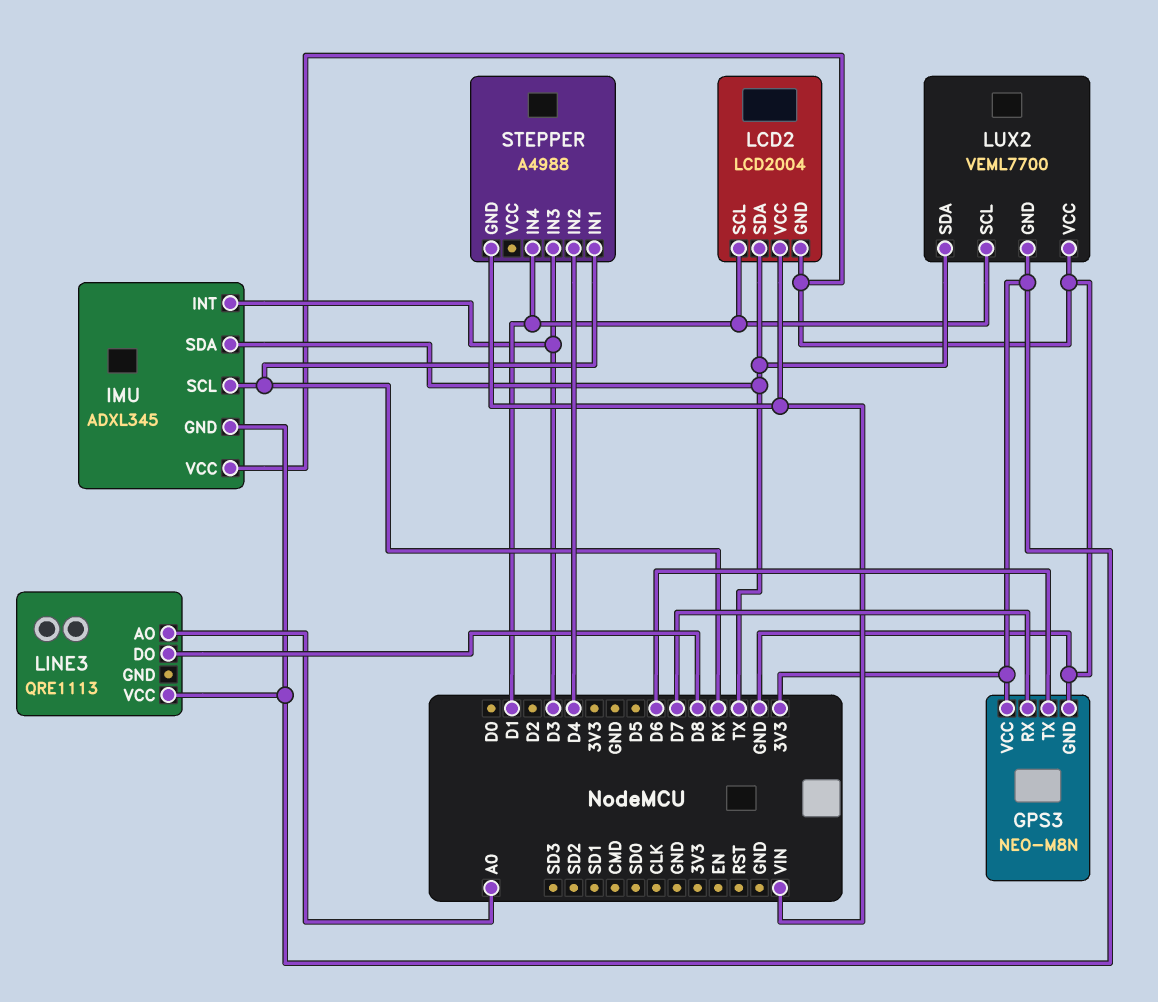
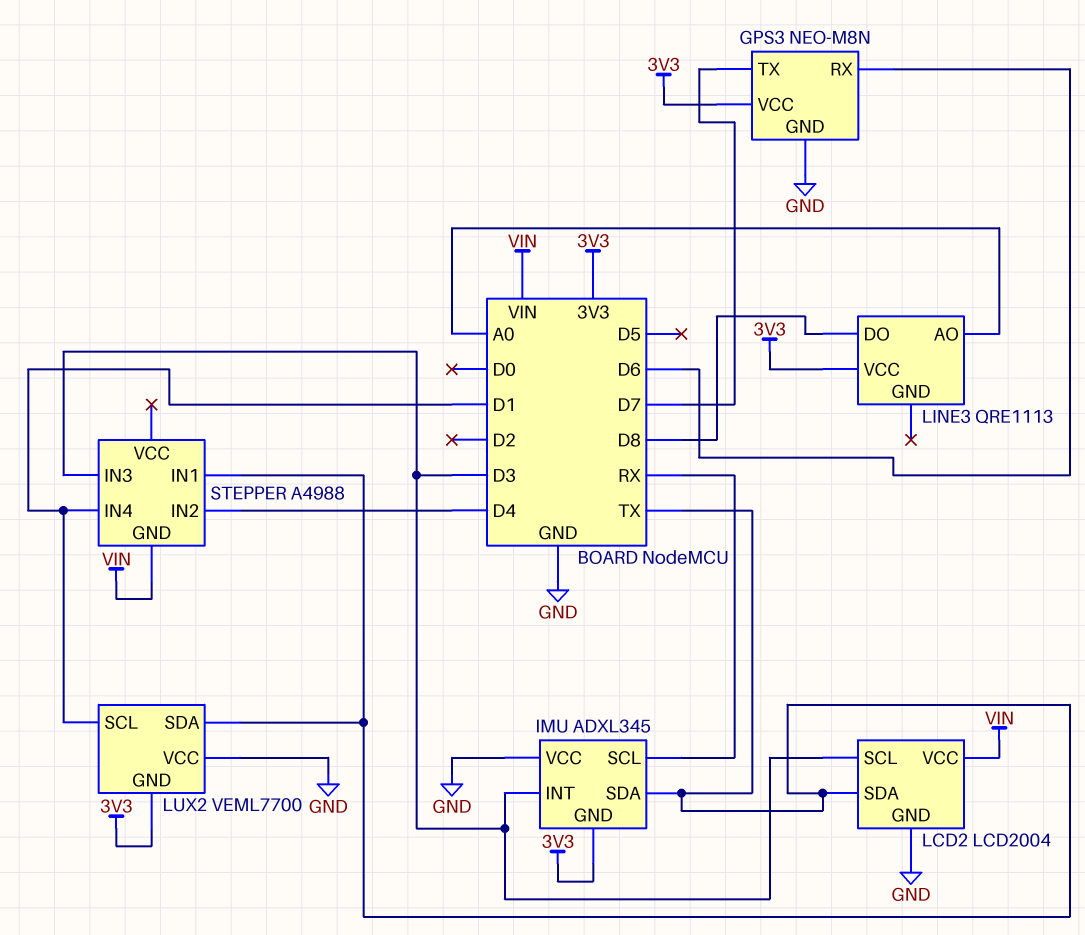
GPS3 pin RX: D7 -> D6
GPS3 pin TX: D6 -> D7
LCD2 pin SCL: D1 -> D3
STEPPER pin IN1: RX -> TX

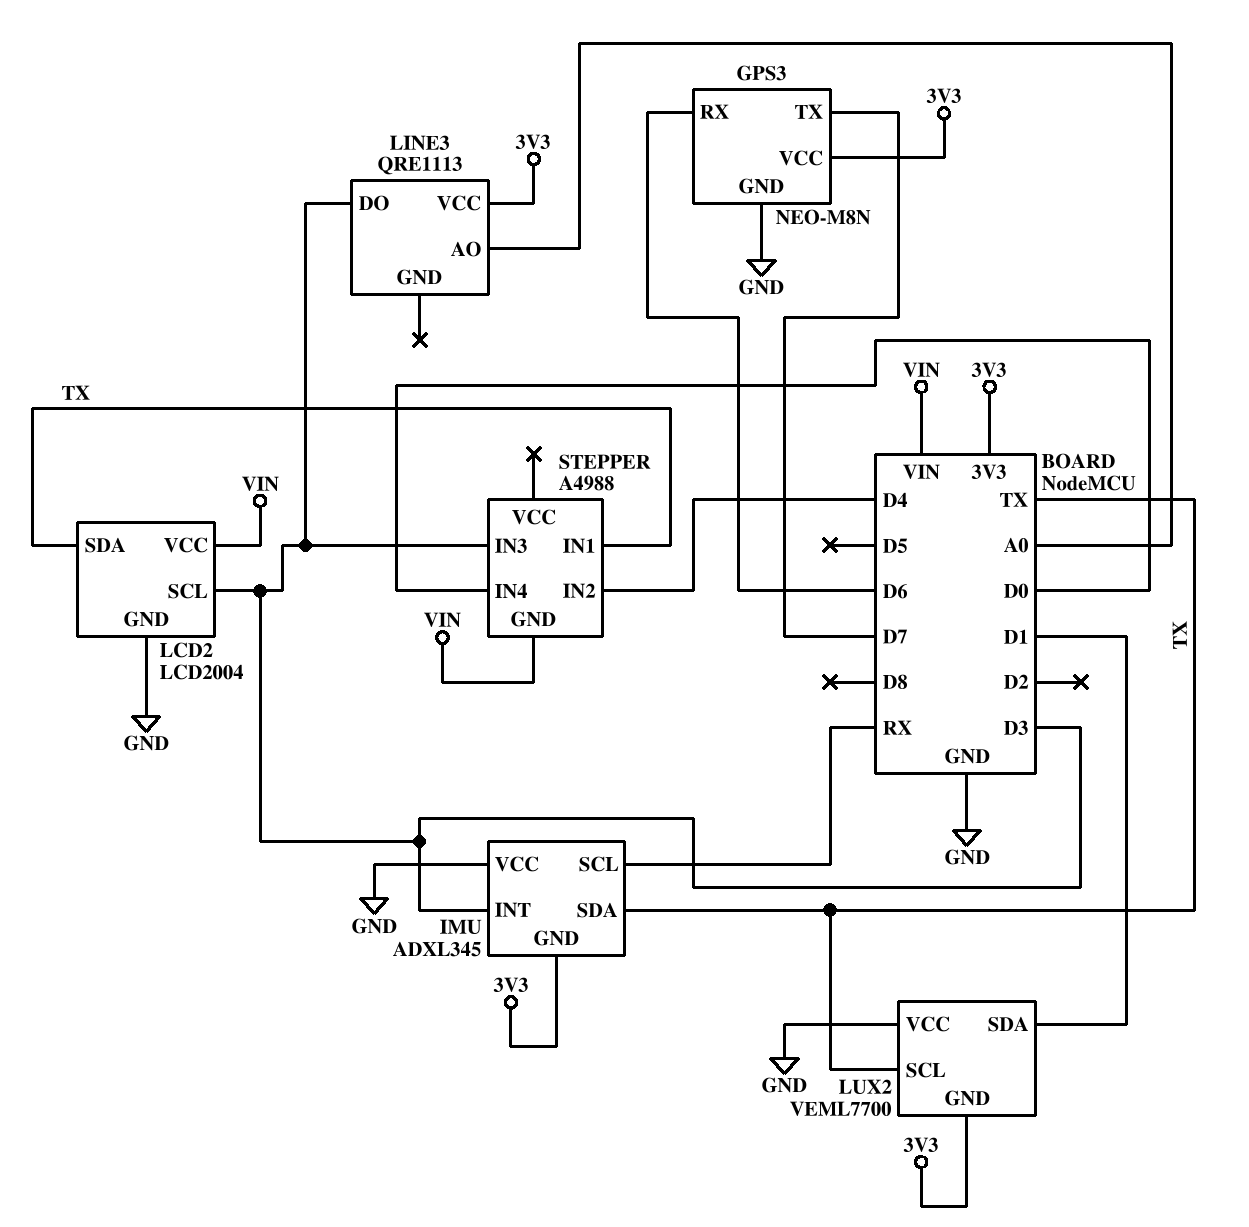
LINE3 pin DO: D8 -> D3
LUX2 pin SCL: D1 -> TX
LUX2 pin SDA: TX -> D1
STEPPER pin IN4: D1 -> D0

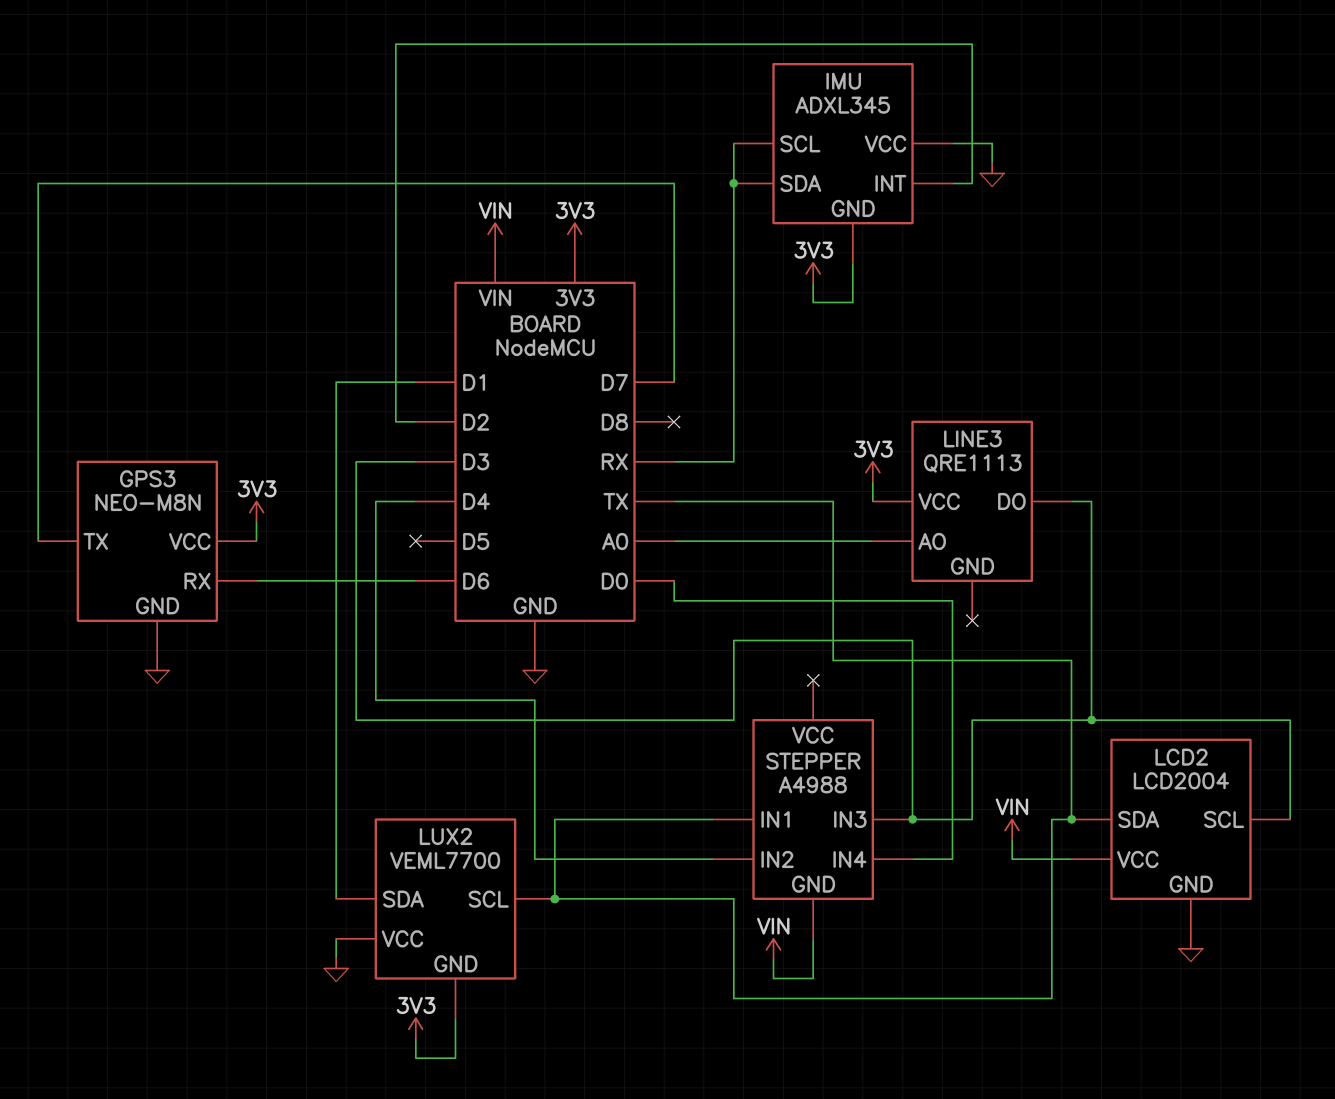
IMU pin INT: D3 -> D2
IMU pin SDA: TX -> RX

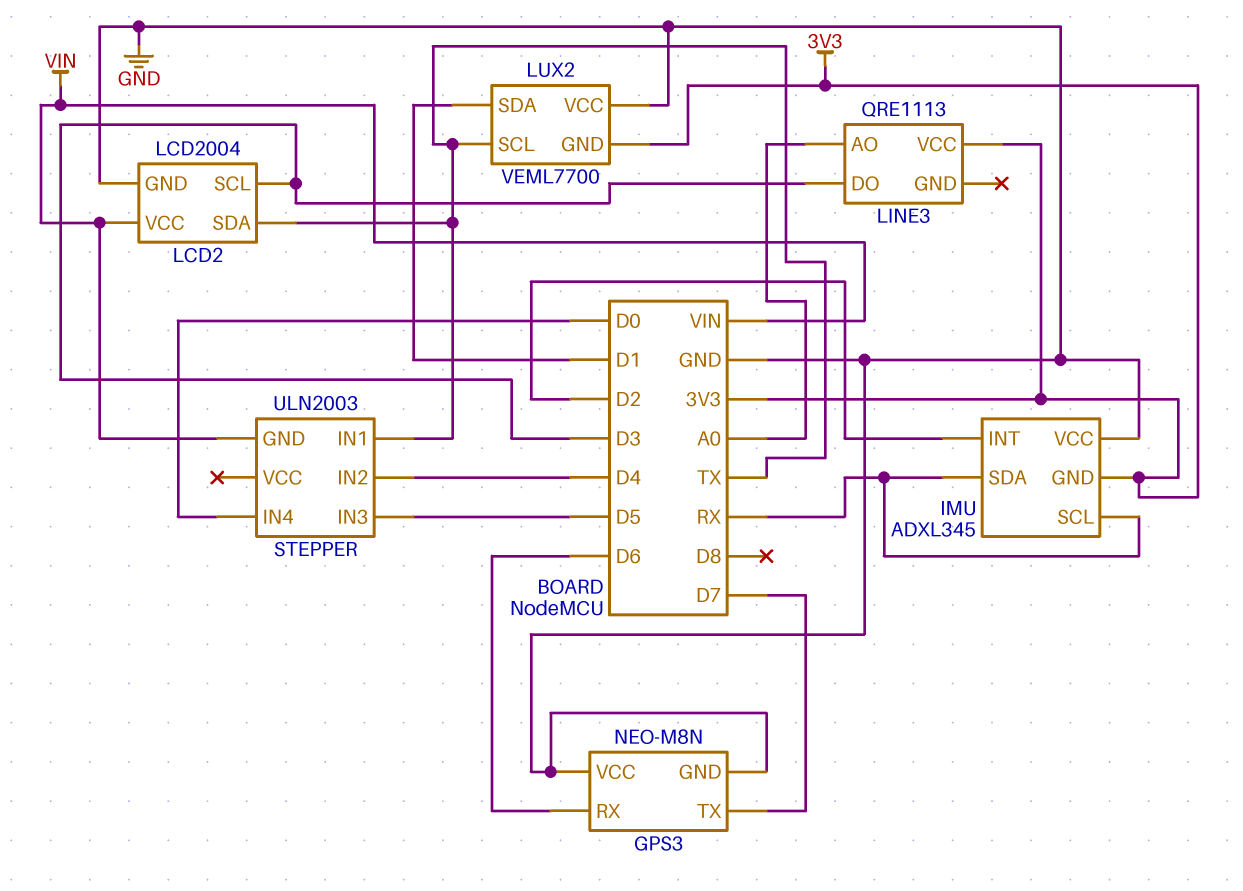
GPS3 pin VCC: 3V3 -> GND
STEPPER: A4988 -> ULN2003
STEPPER pin IN3: D3 -> D5

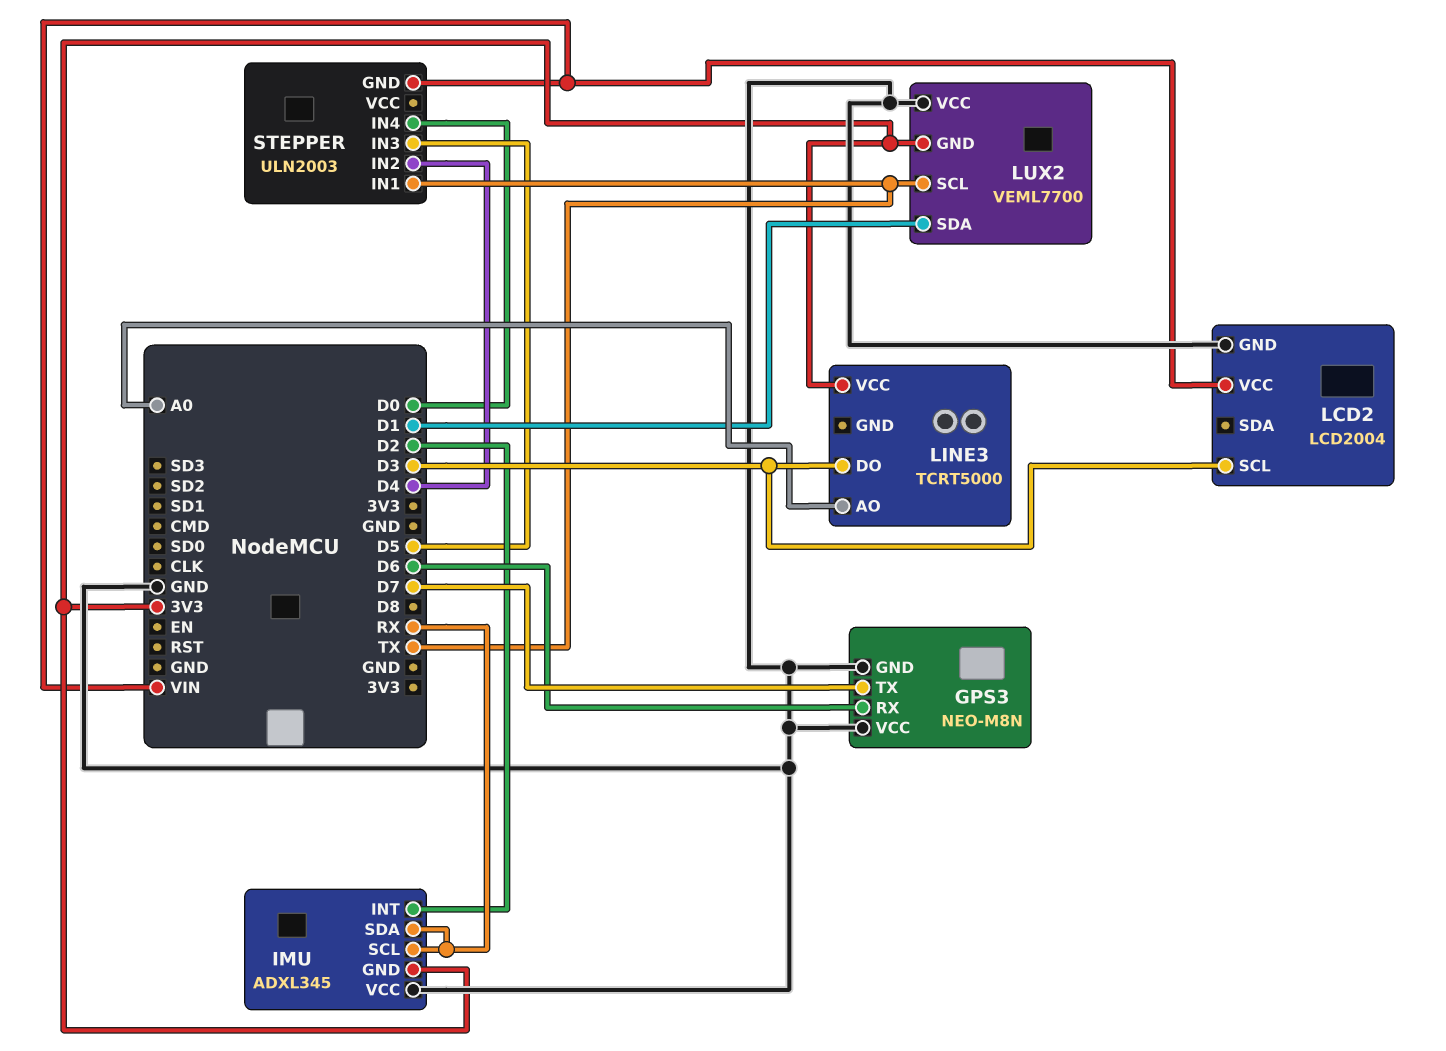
LCD2 pin SDA: TX -> none
LINE3: QRE1113 -> TCRT5000

